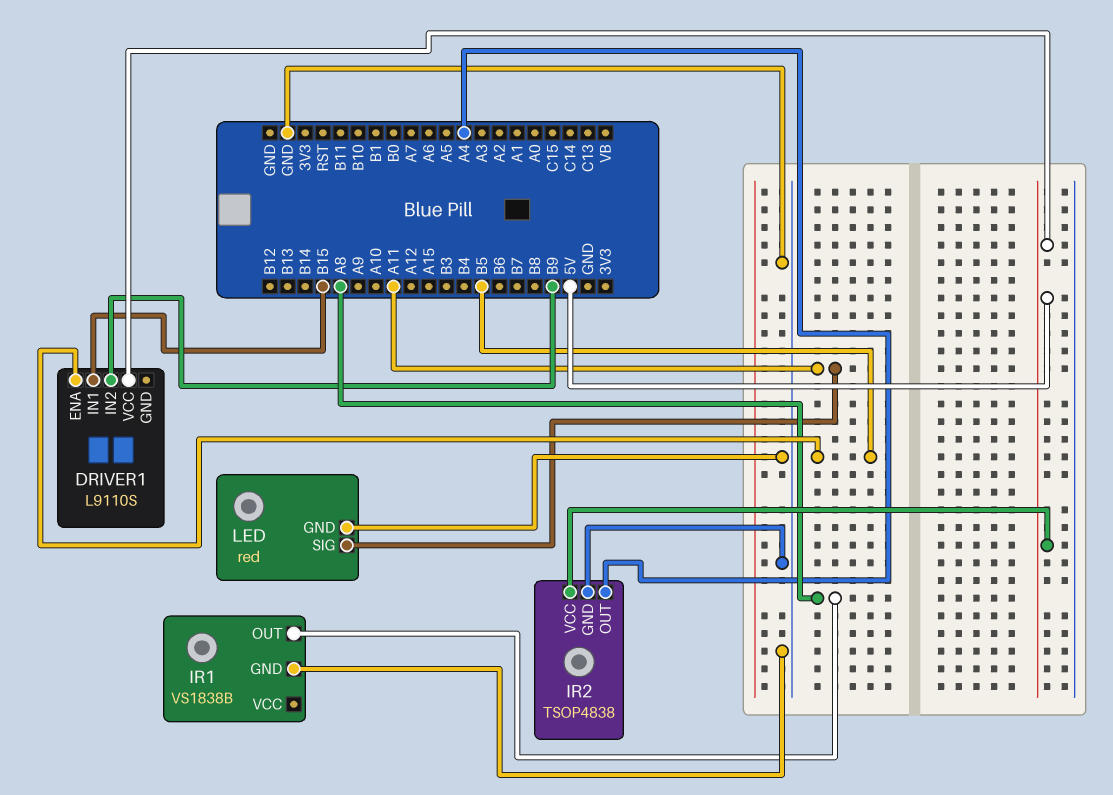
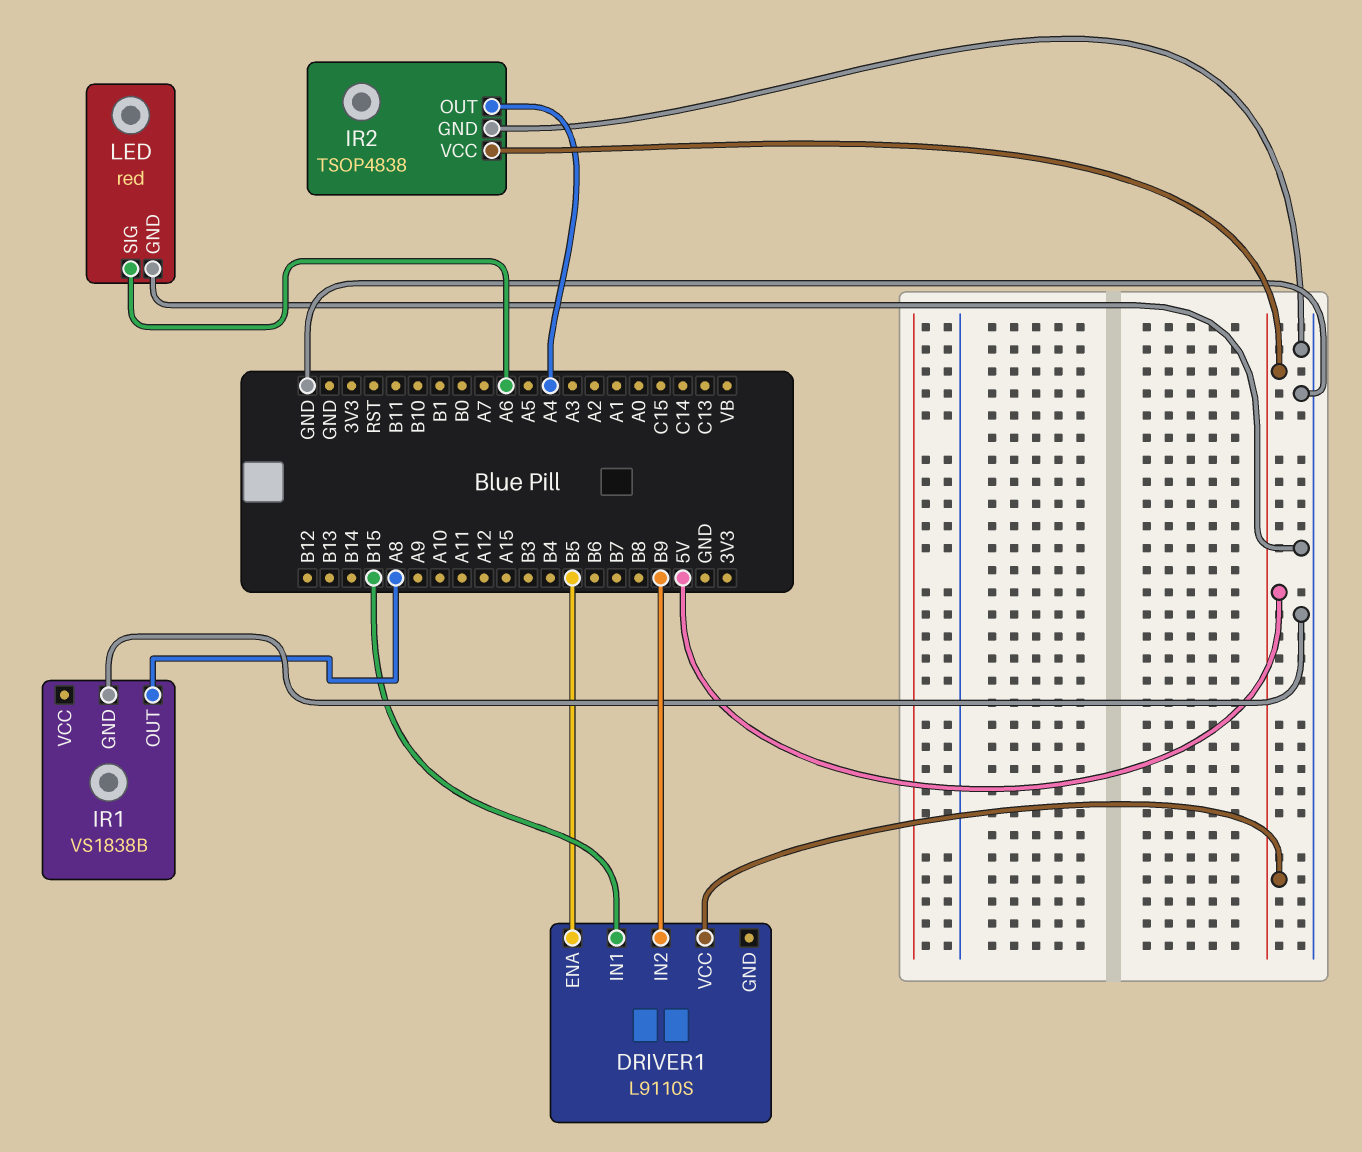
LED pin SIG: A11 -> A6

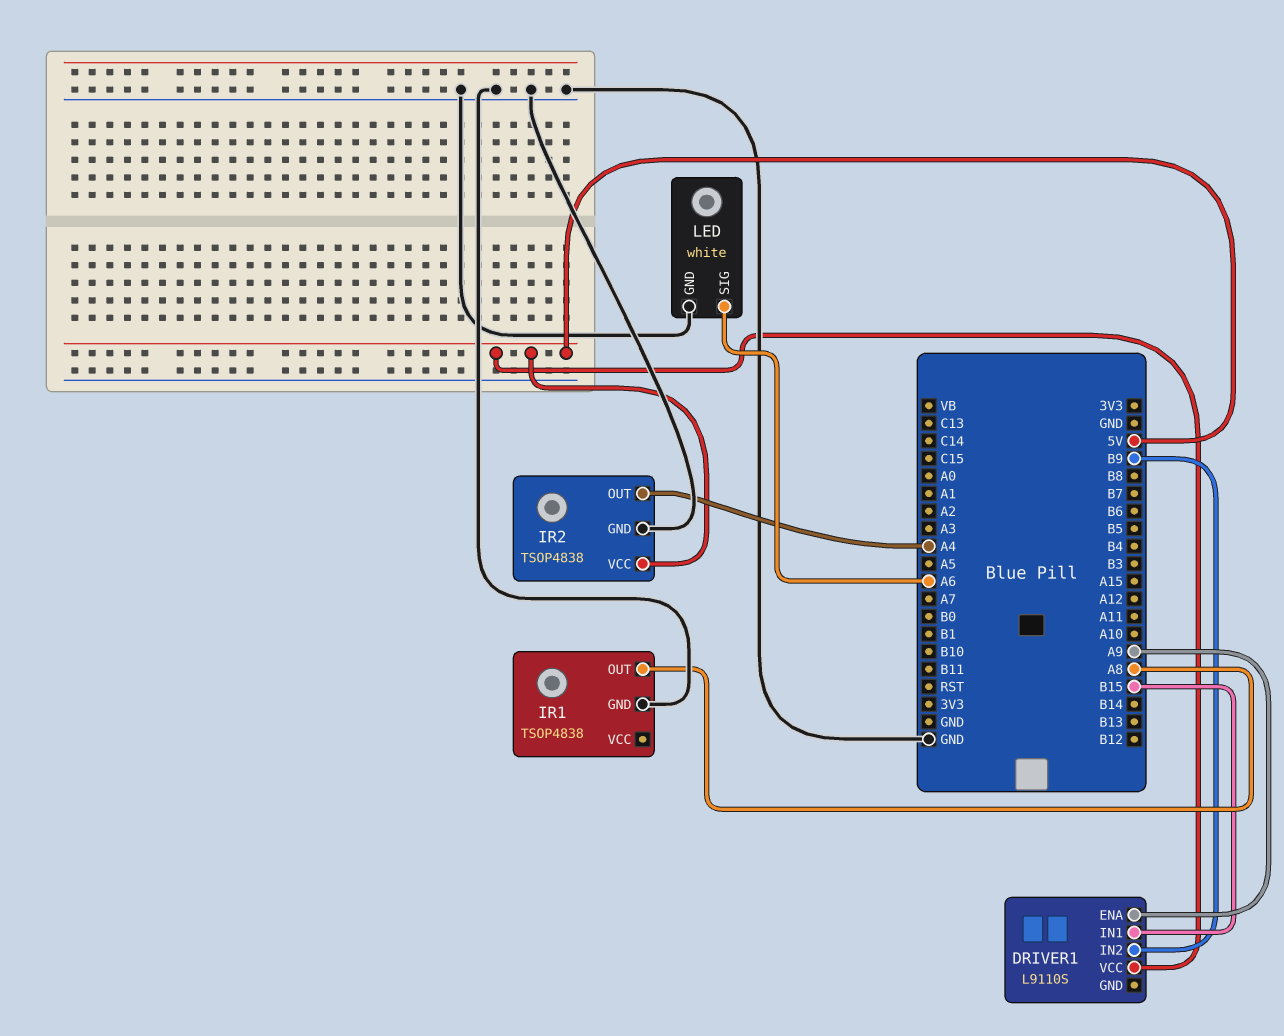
DRIVER1 pin ENA: B5 -> A9
IR1: VS1838B -> TSOP4838
LED: red -> white

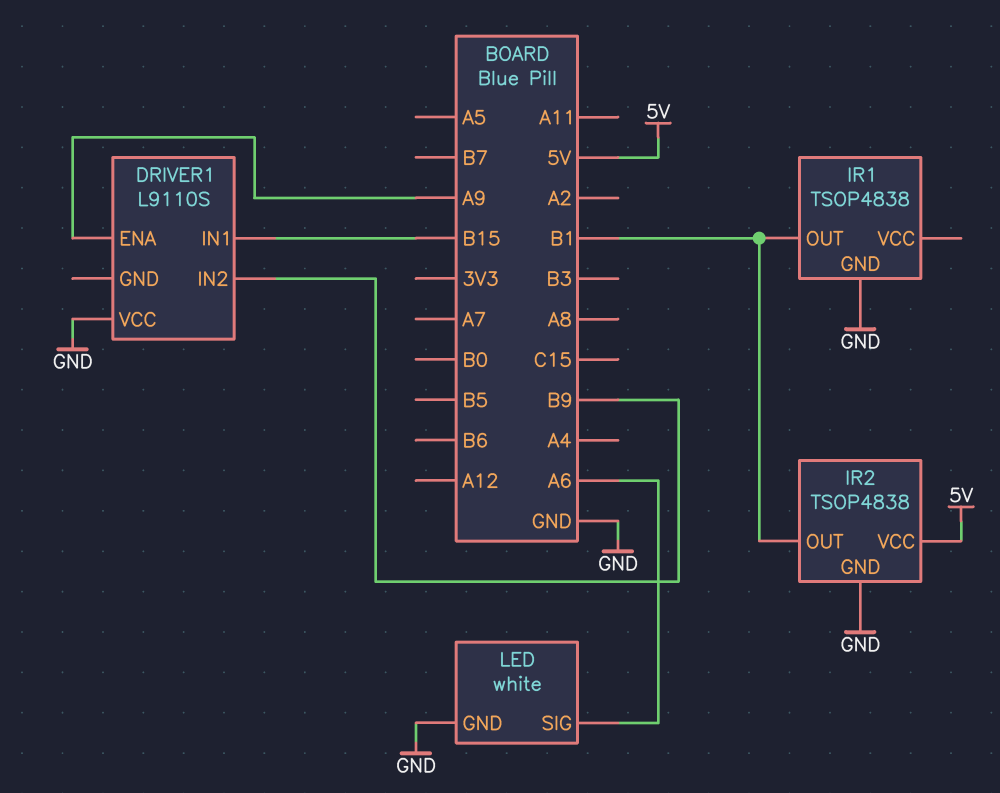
DRIVER1 pin VCC: 5V -> GND
IR1 pin OUT: A8 -> B1
IR2 pin OUT: A4 -> B1

